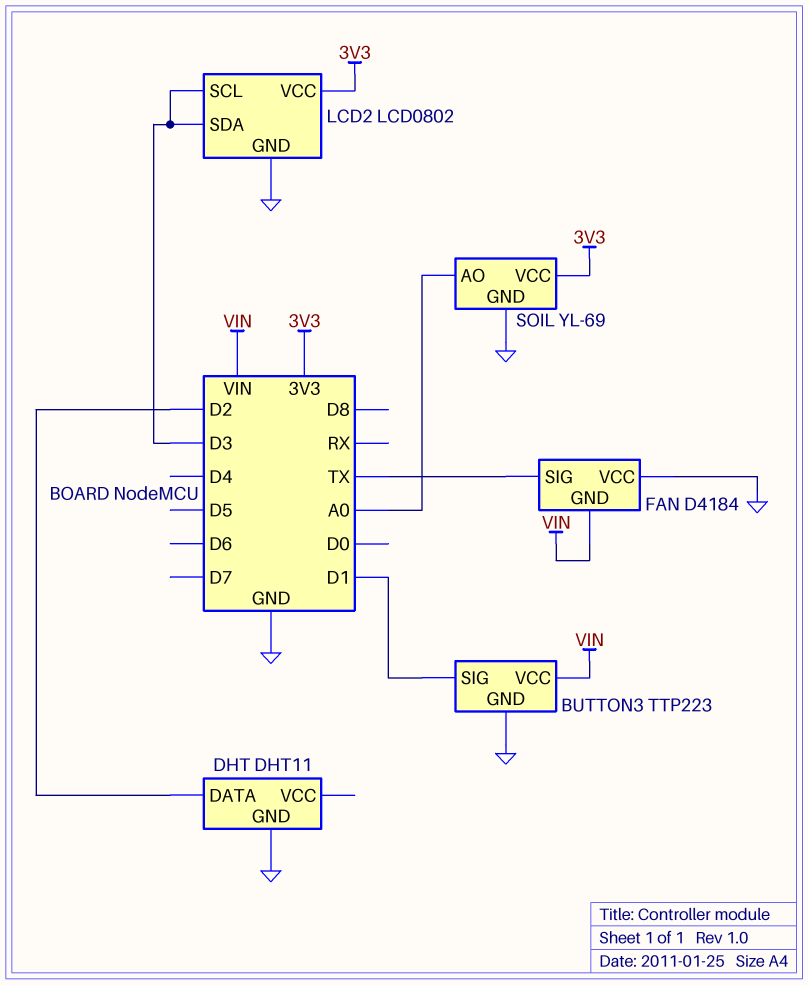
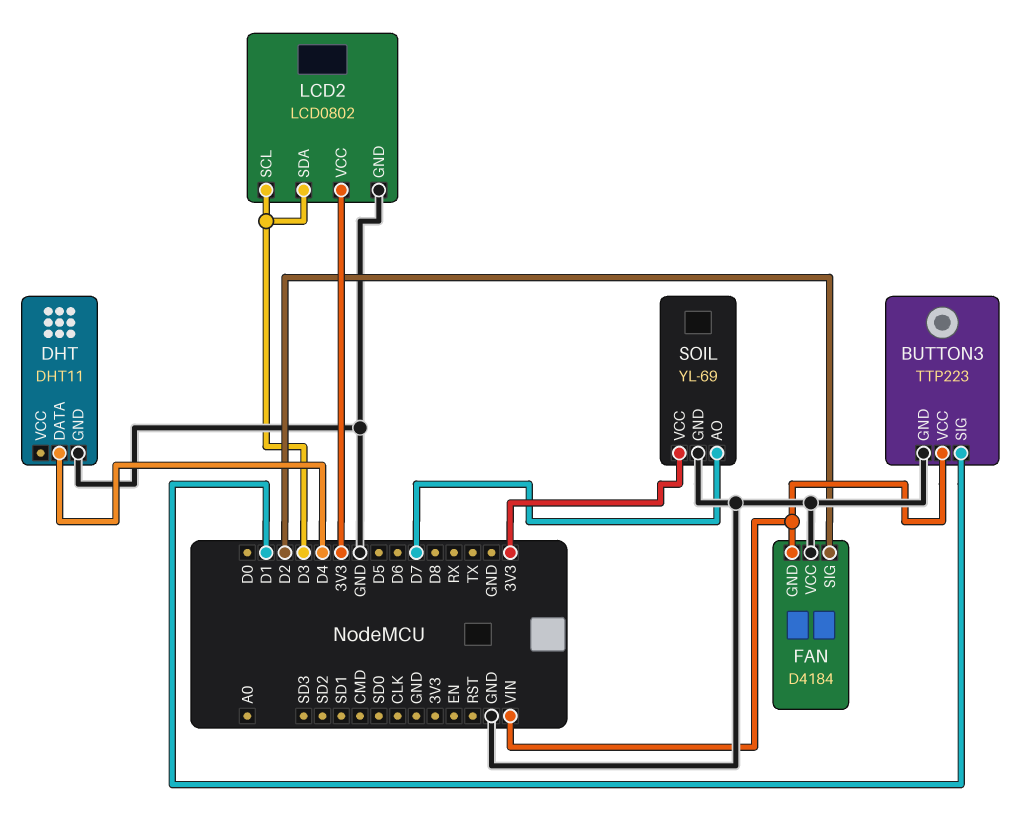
DHT pin DATA: D2 -> D4
FAN pin SIG: TX -> D2
SOIL pin AO: A0 -> D7

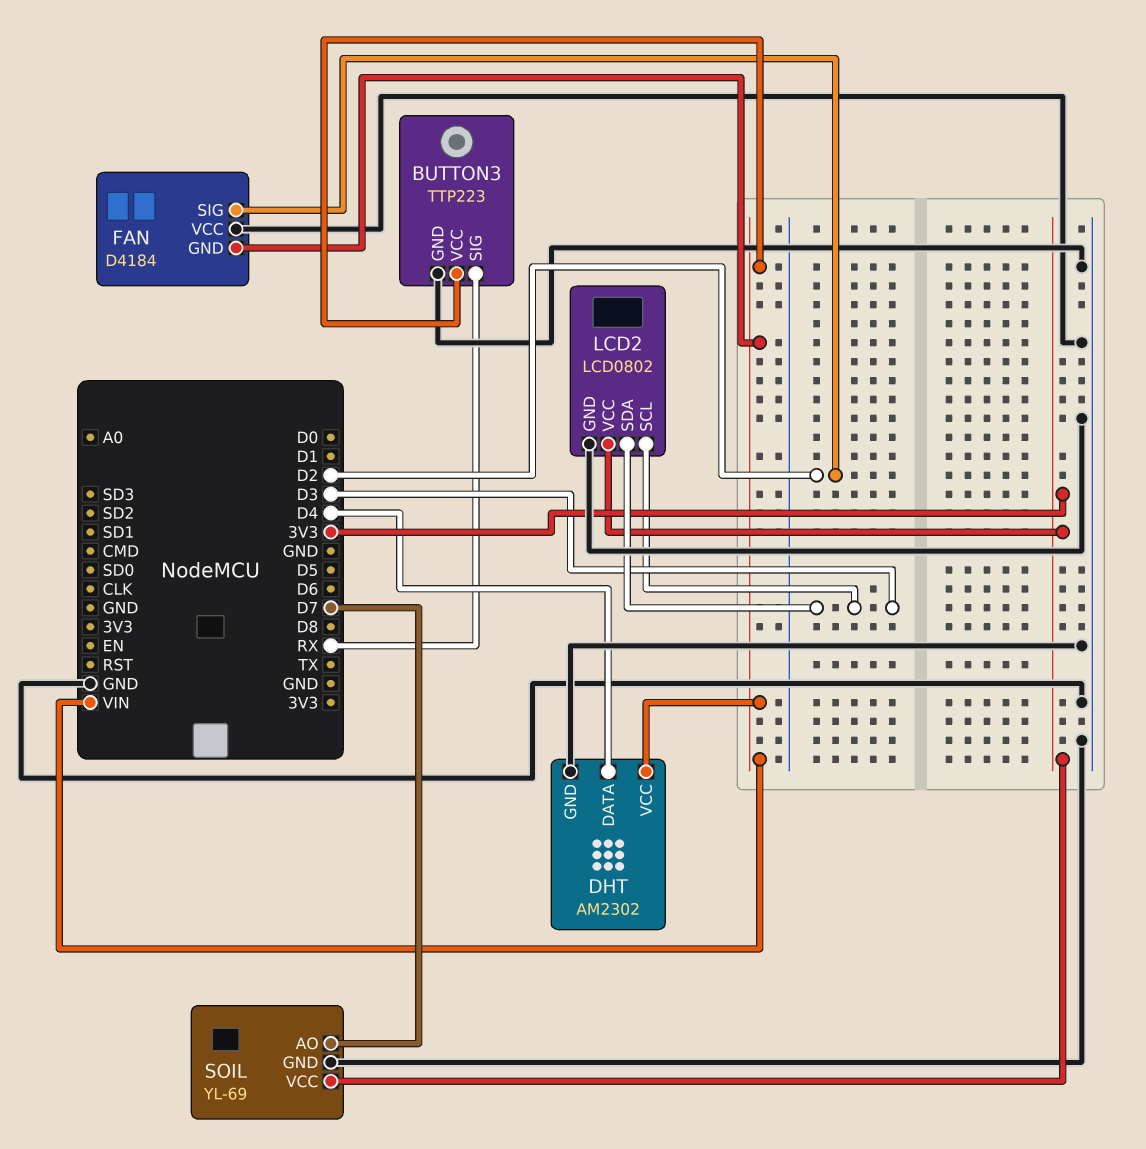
BUTTON3 pin SIG: D1 -> RX
DHT: DHT11 -> AM2302
DHT pin VCC: none -> VIN

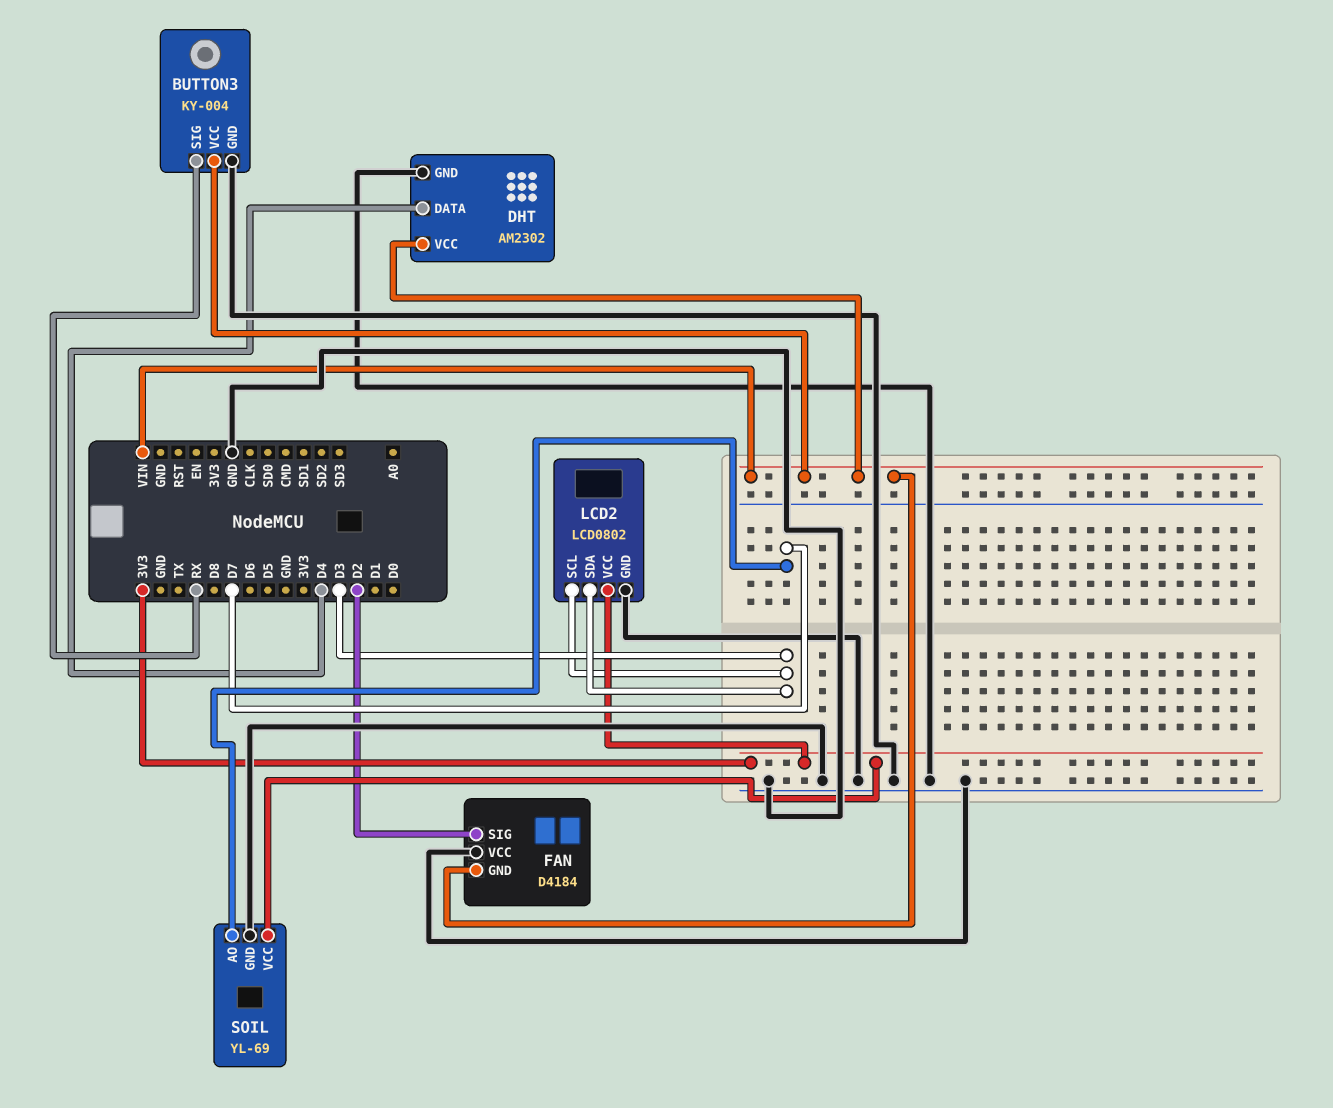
BUTTON3: TTP223 -> KY-004

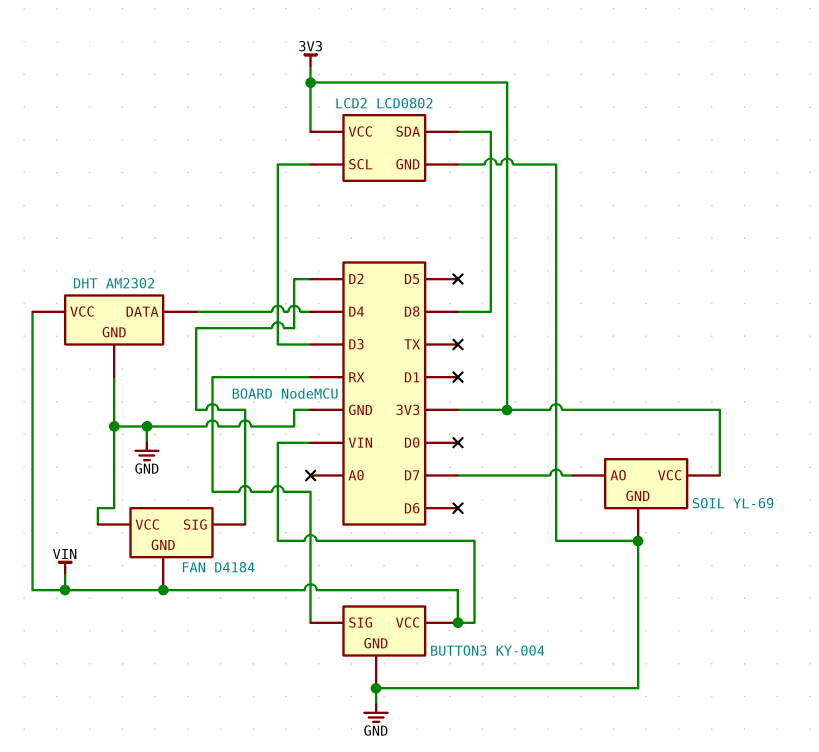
LCD2 pin SDA: D3 -> D8

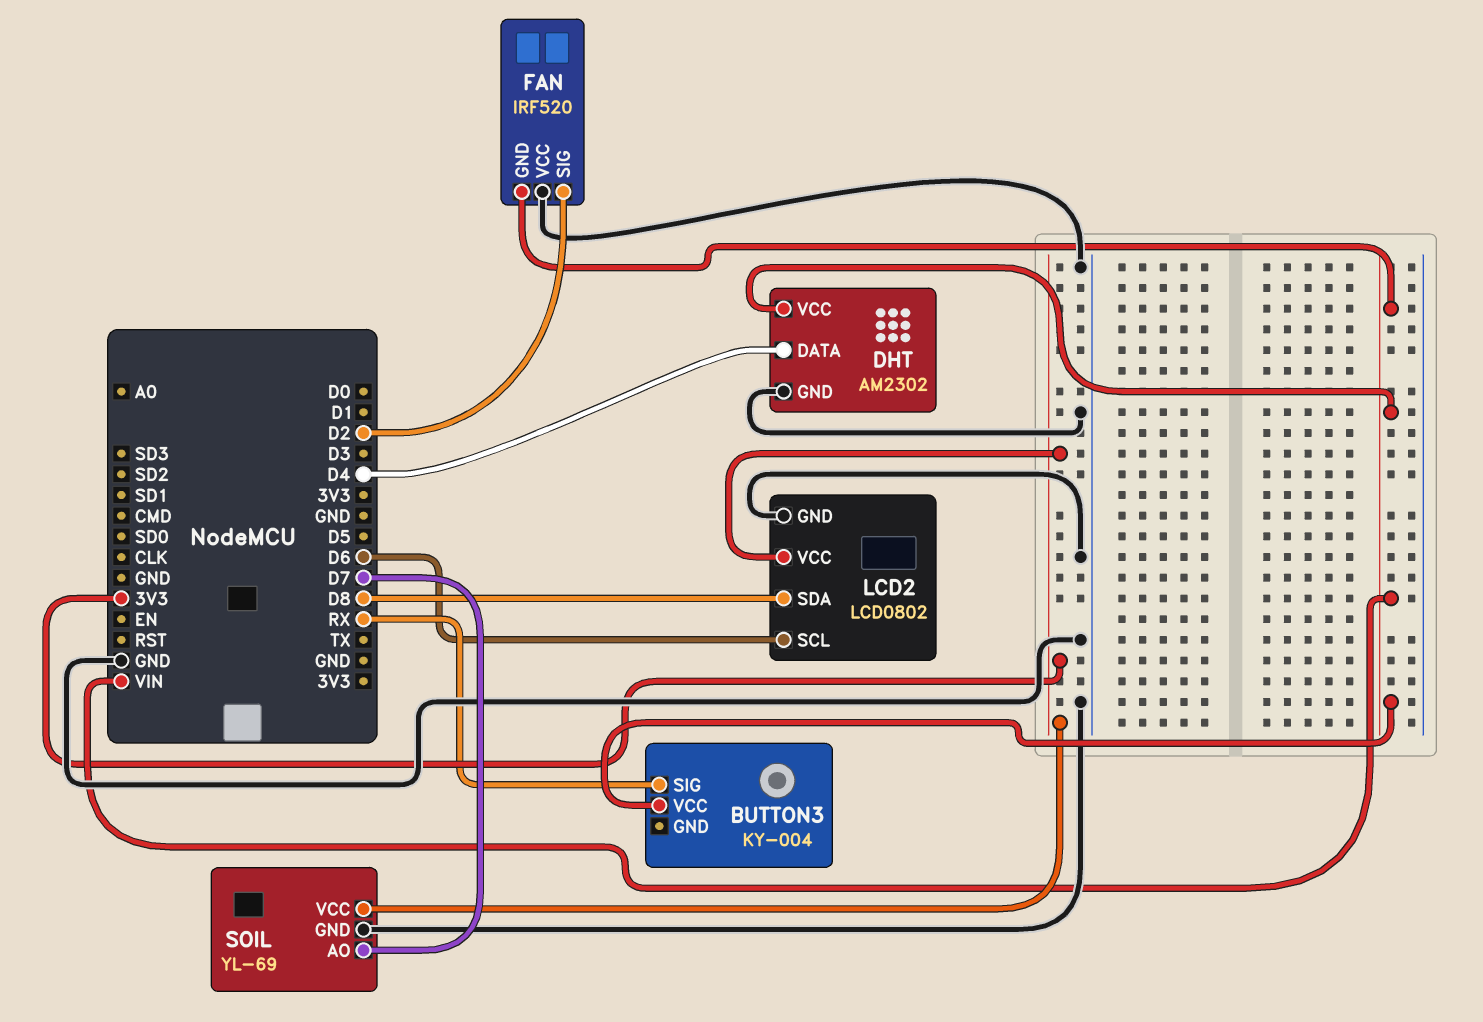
BUTTON3 pin GND: GND -> none
FAN: D4184 -> IRF520
LCD2 pin SCL: D3 -> D6

